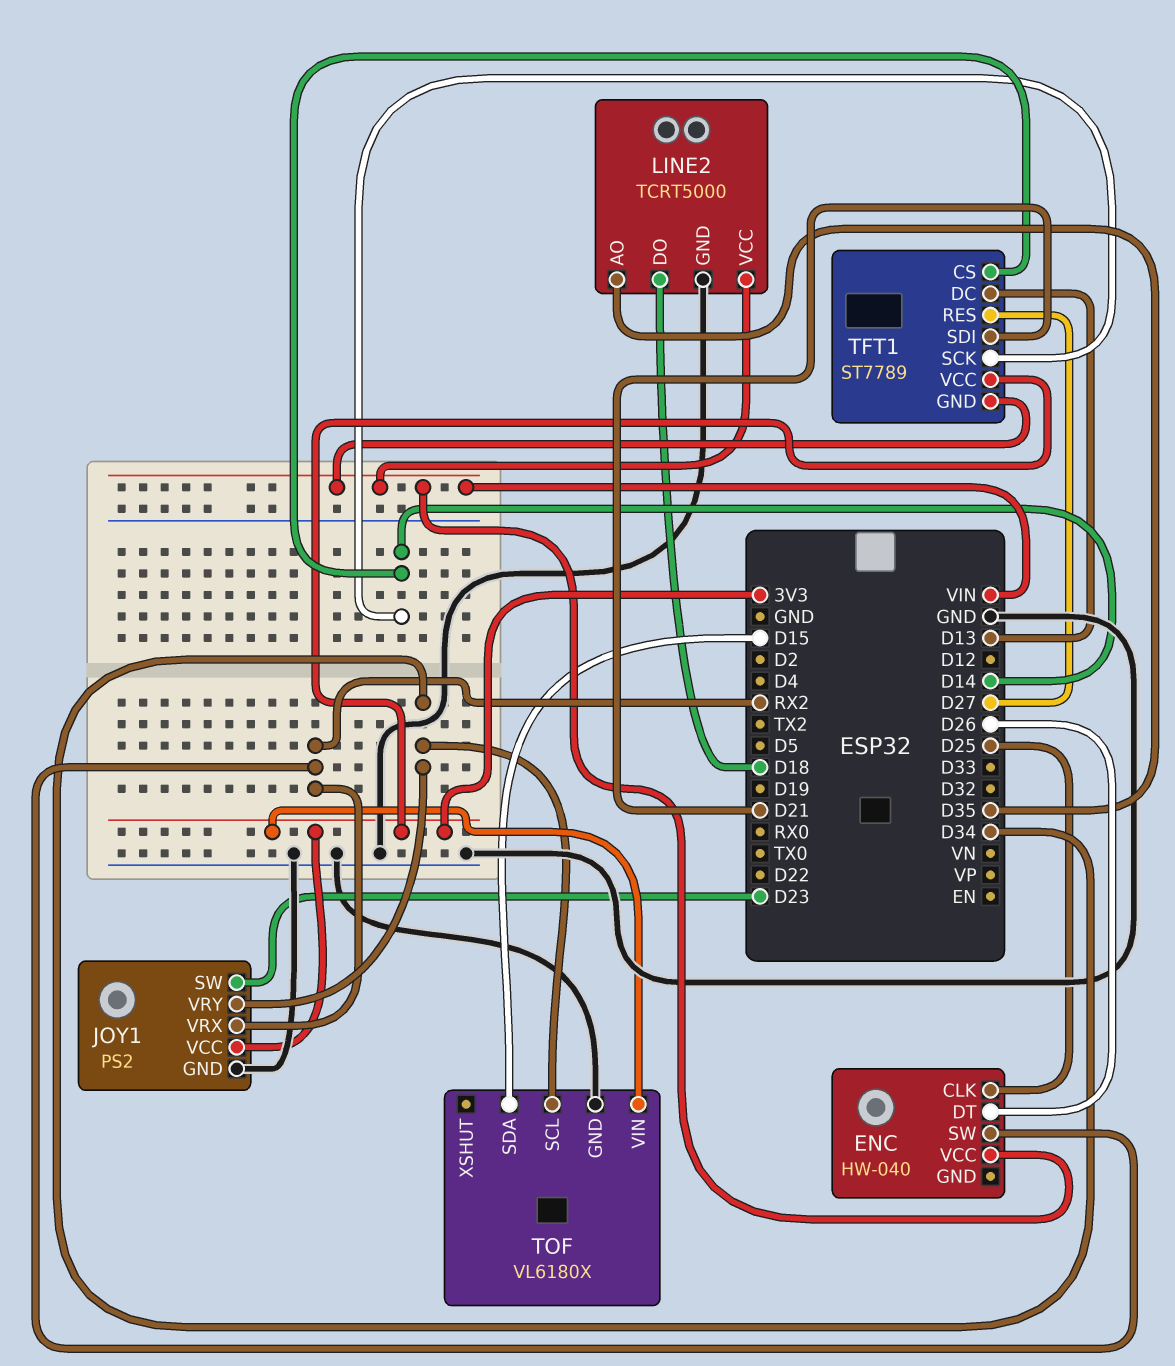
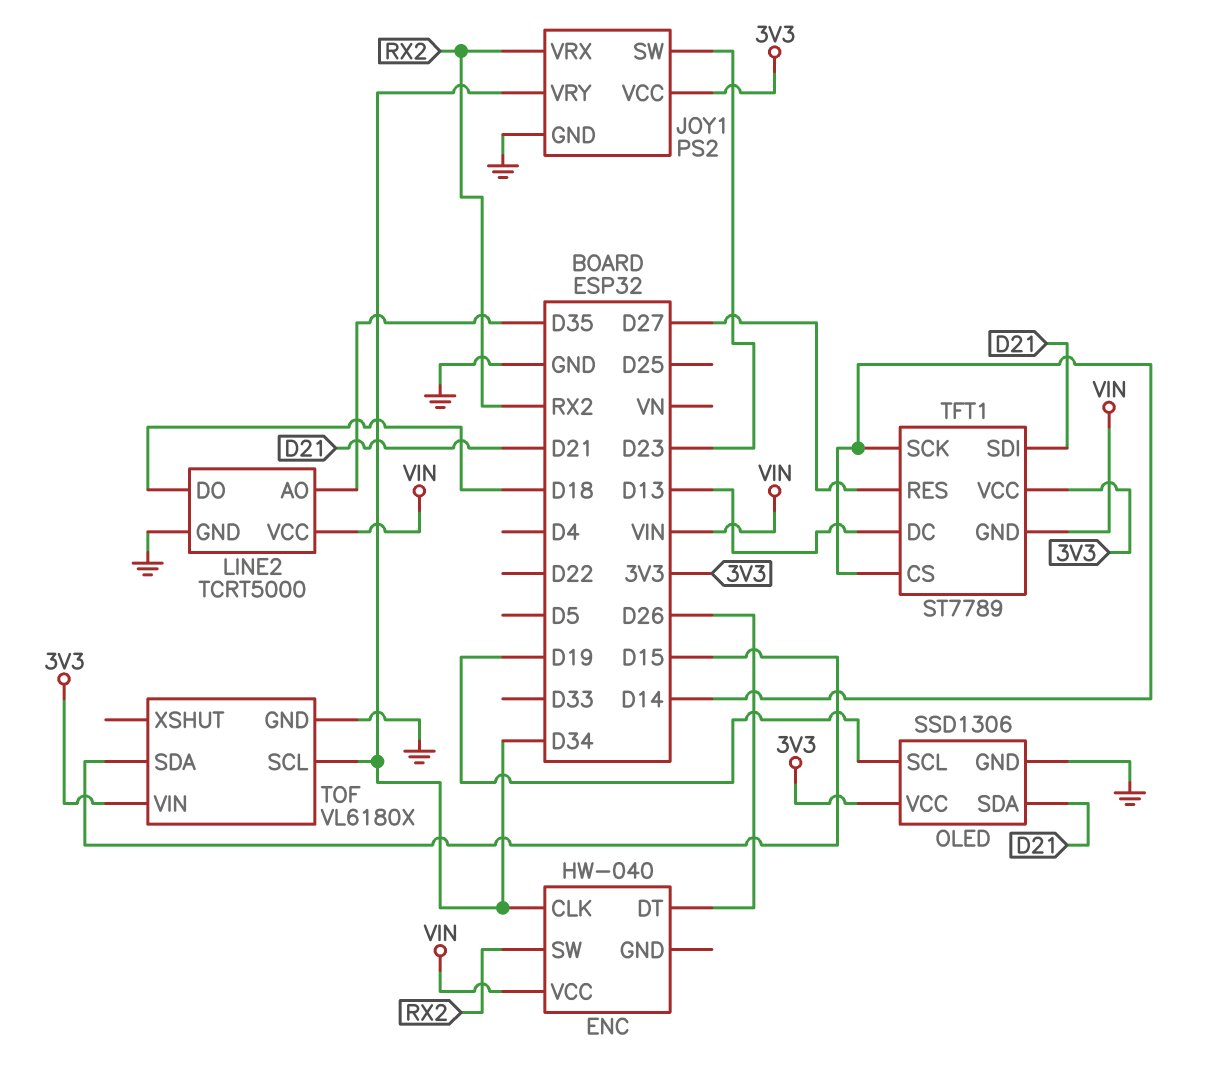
ENC pin CLK: D25 -> D34
OLED: none -> SSD1306
OLED pin GND: none -> GND
OLED pin SCL: none -> D19
OLED pin SDA: none -> D21
OLED pin VCC: none -> 3V3

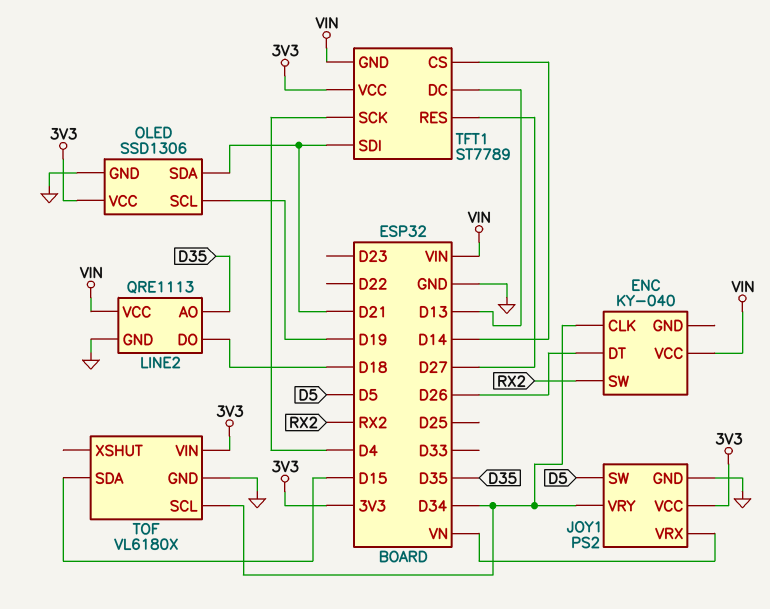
ENC: HW-040 -> KY-040
JOY1 pin SW: D23 -> D5
JOY1 pin VRX: RX2 -> VN
LINE2: TCRT5000 -> QRE1113
TFT1 pin SCK: D14 -> D4

